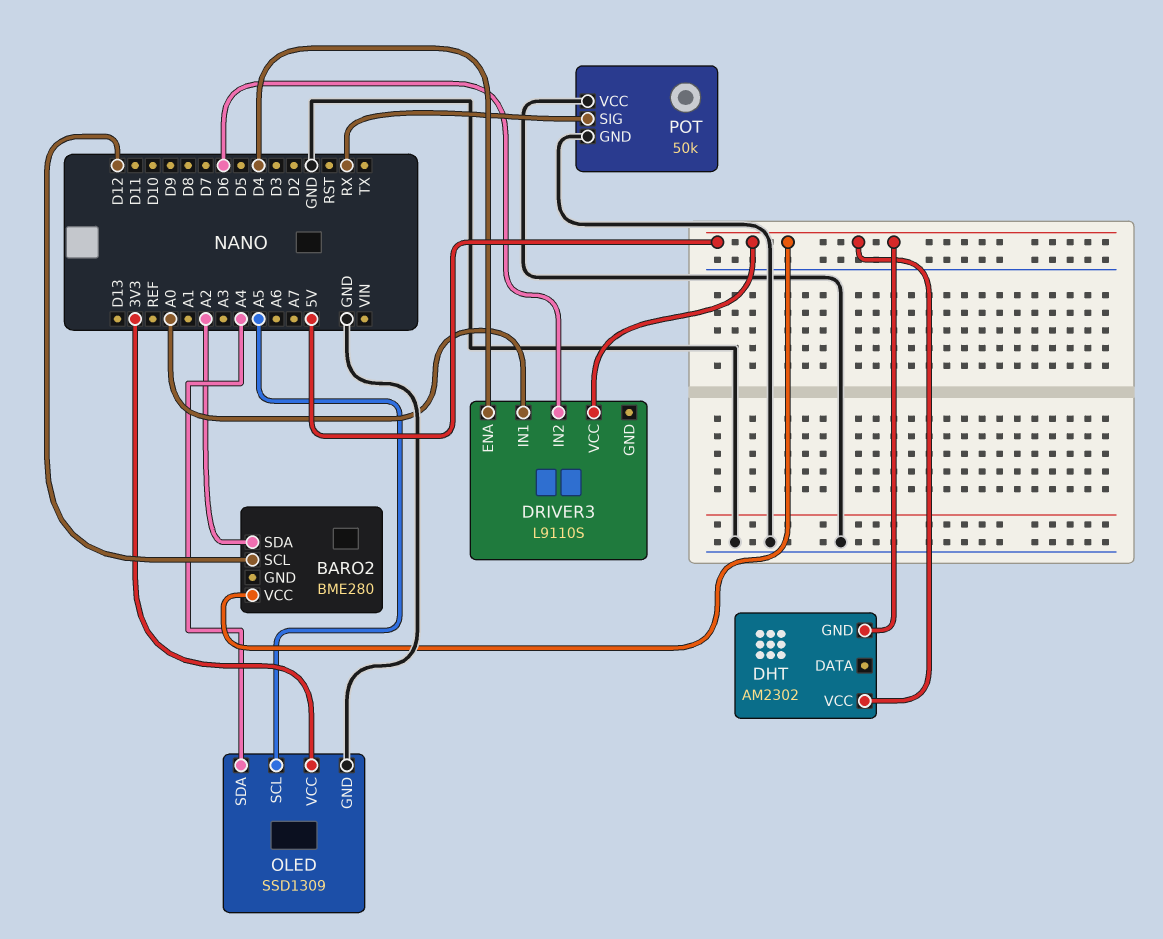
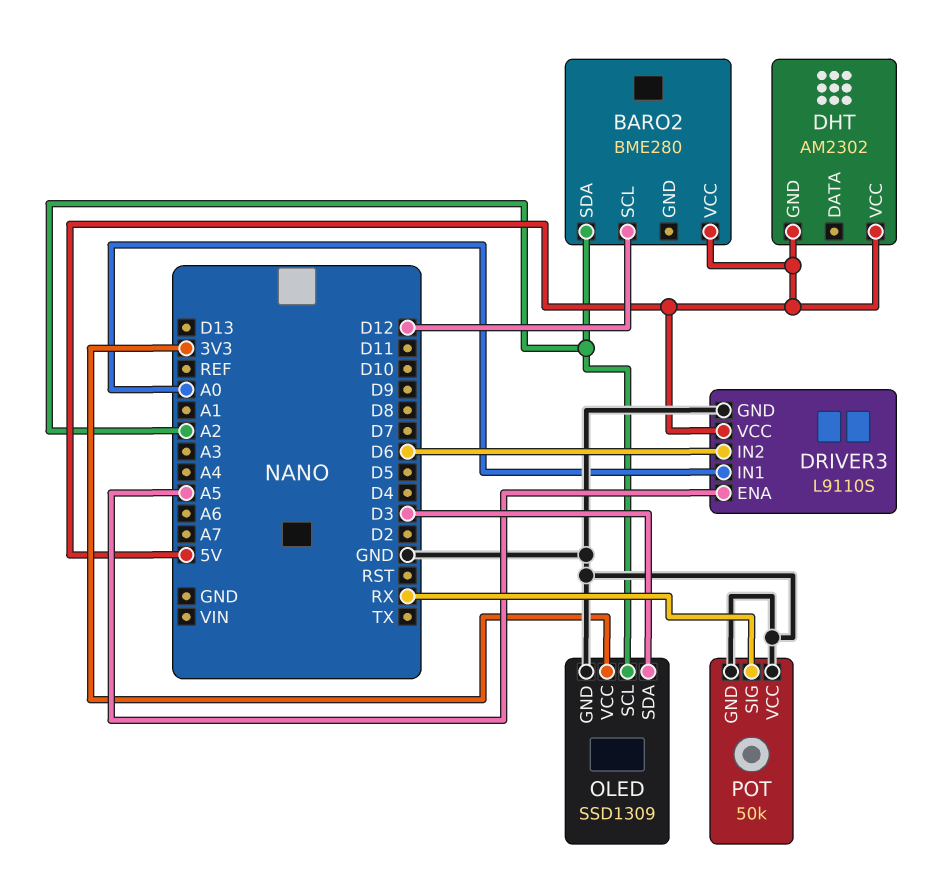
DRIVER3 pin ENA: D4 -> A5
DRIVER3 pin GND: none -> GND
OLED pin SCL: A5 -> A2
OLED pin SDA: A4 -> D3

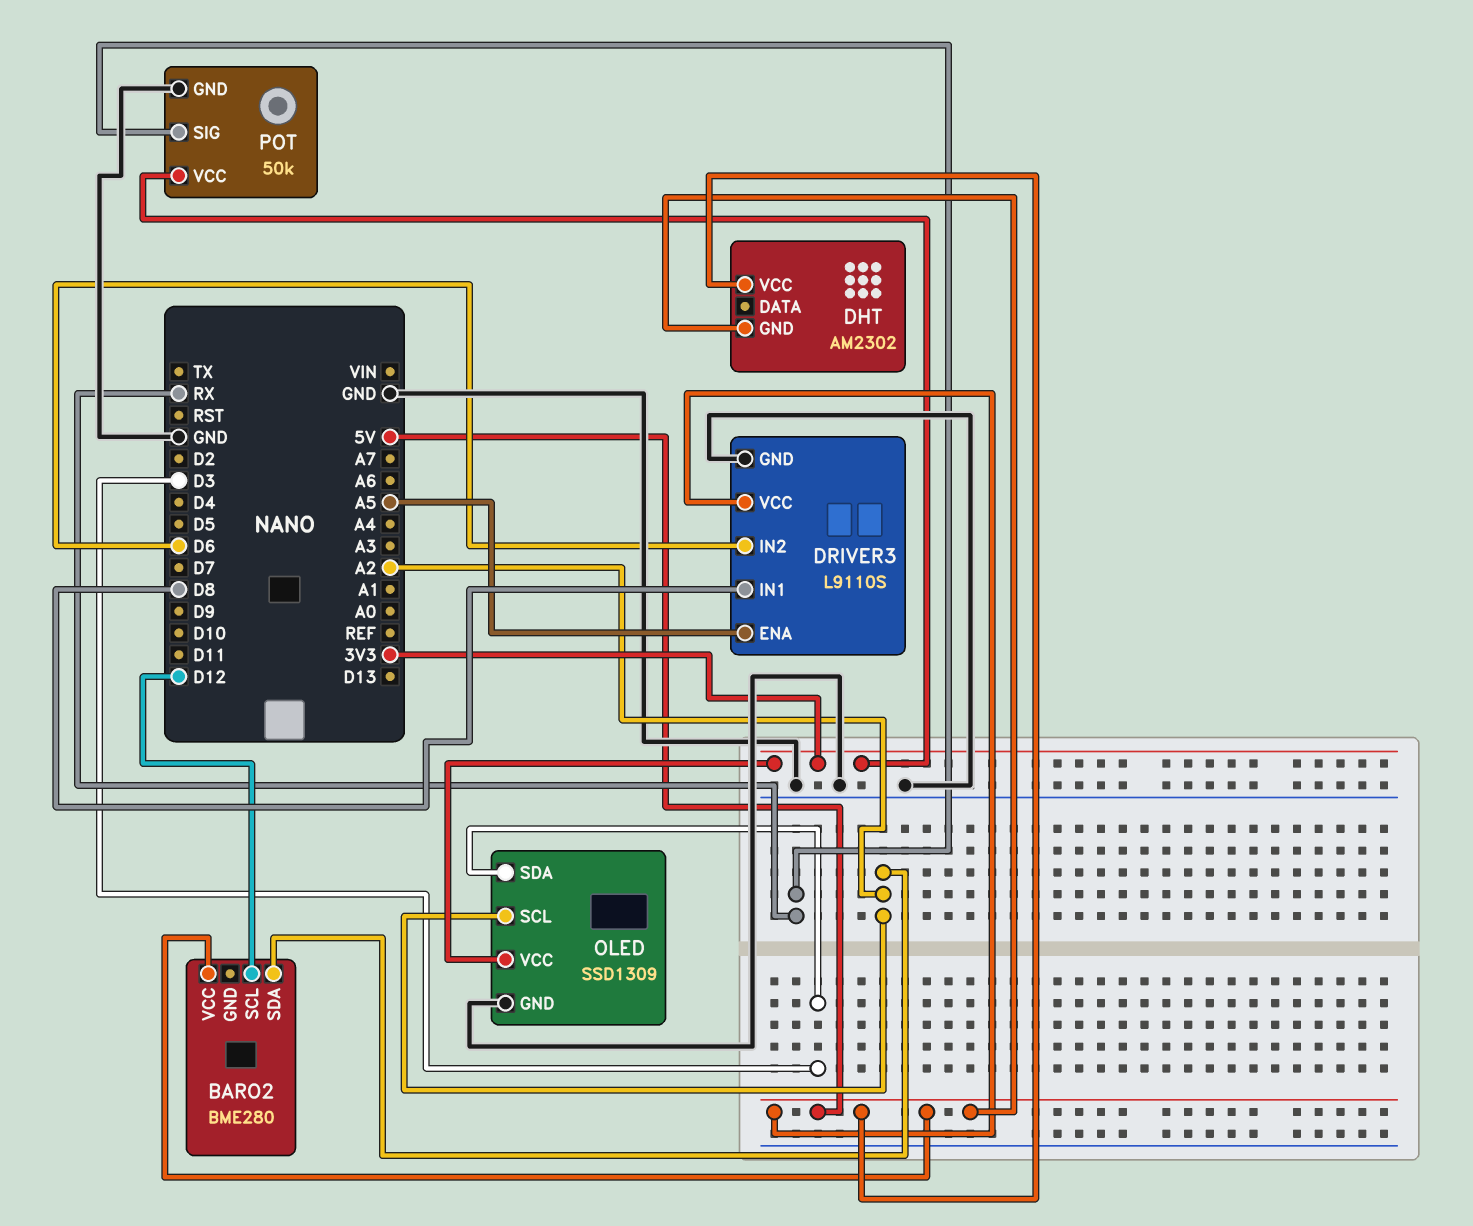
DRIVER3 pin IN1: A0 -> D8
POT pin VCC: GND -> 3V3

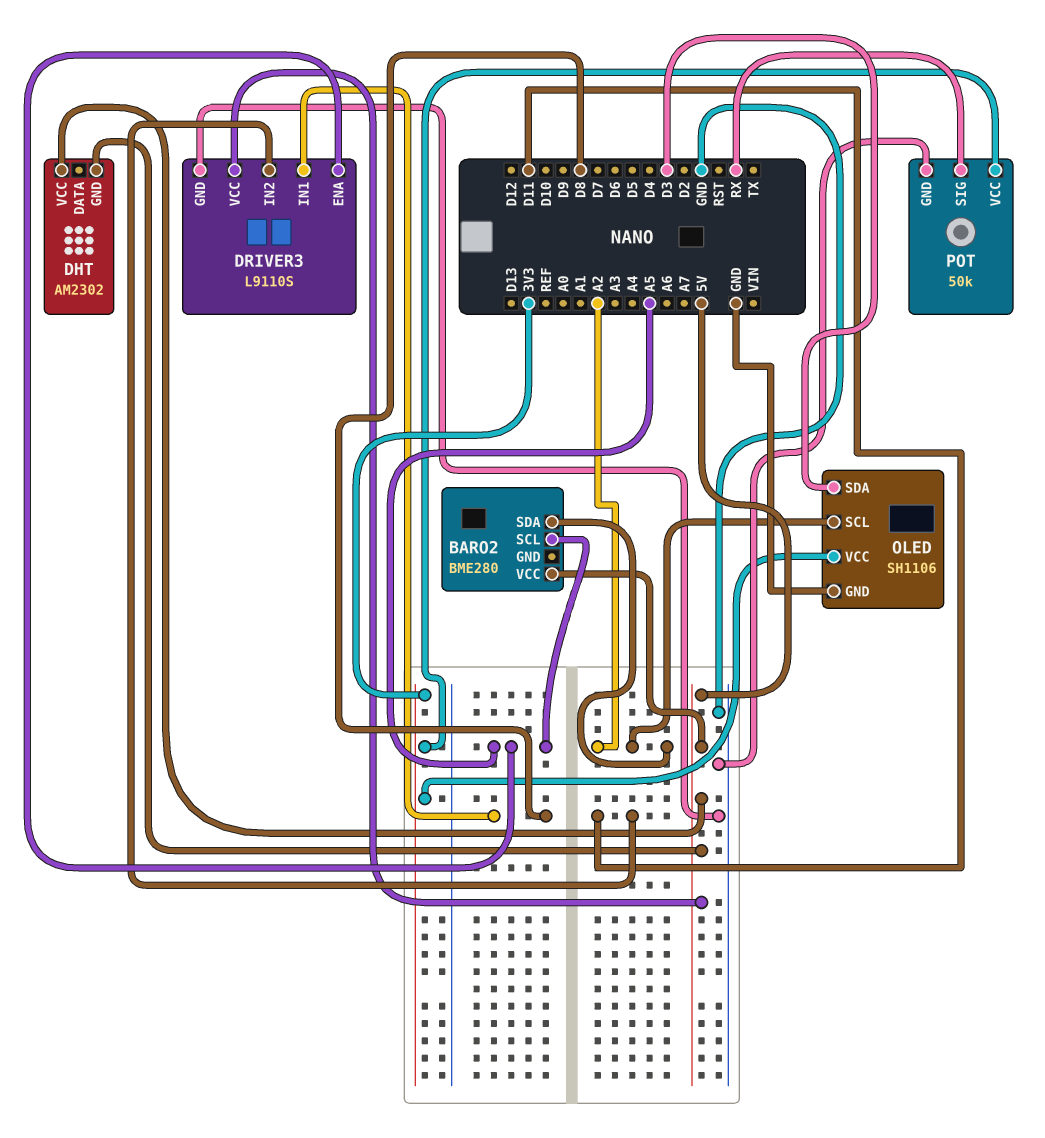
BARO2 pin SCL: D12 -> A5
DRIVER3 pin IN2: D6 -> D11
OLED: SSD1309 -> SH1106

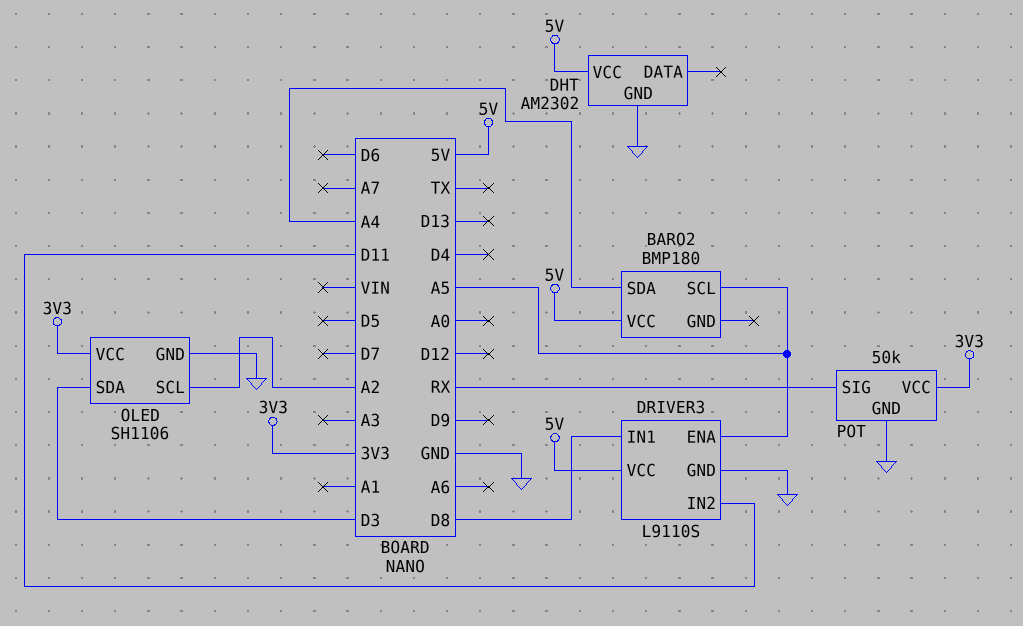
BARO2: BME280 -> BMP180
BARO2 pin SDA: A2 -> A4
DHT pin GND: 5V -> GND

